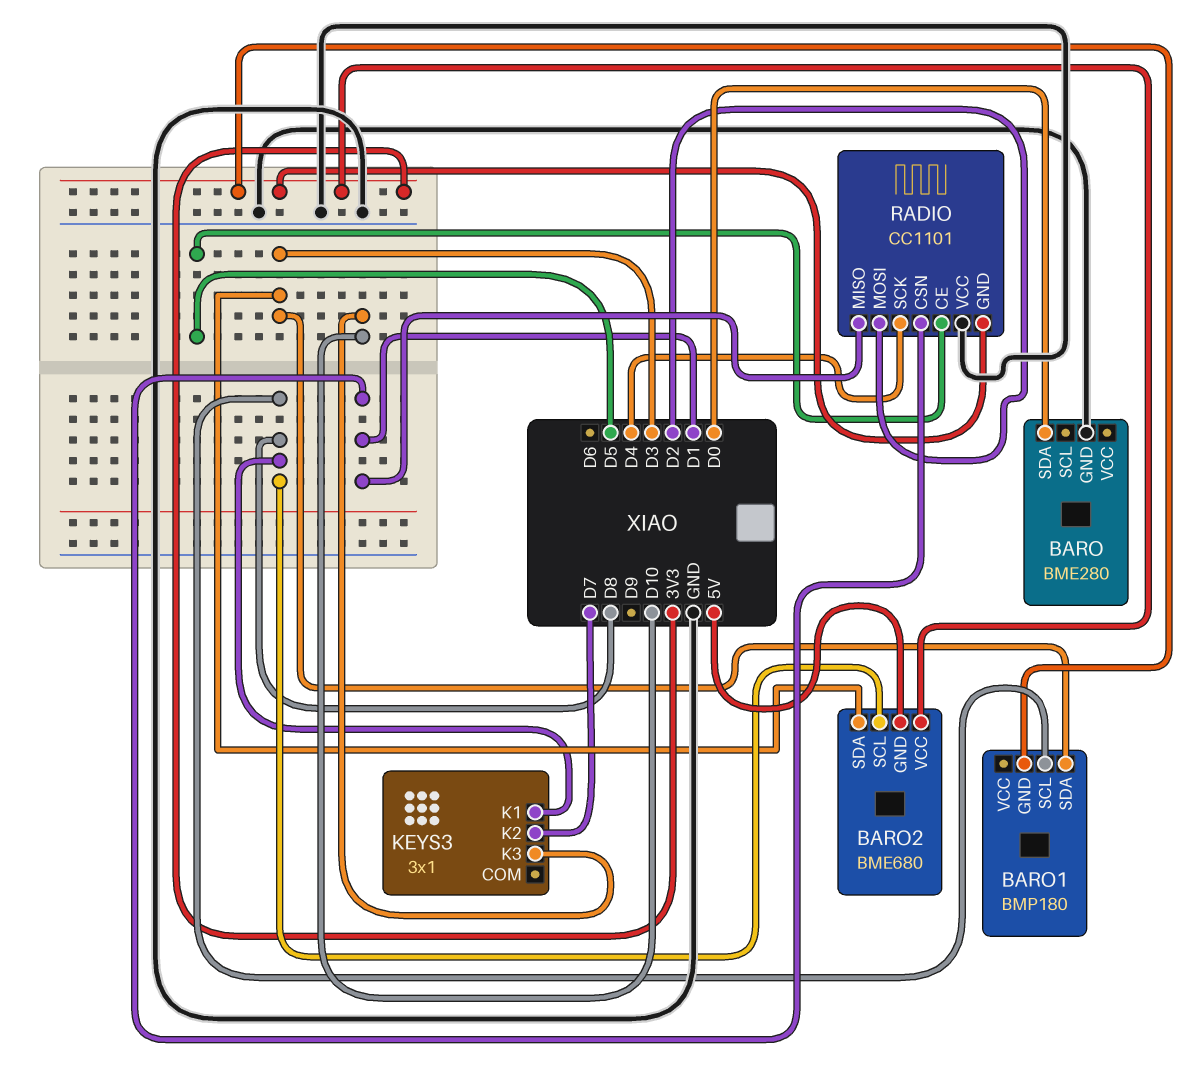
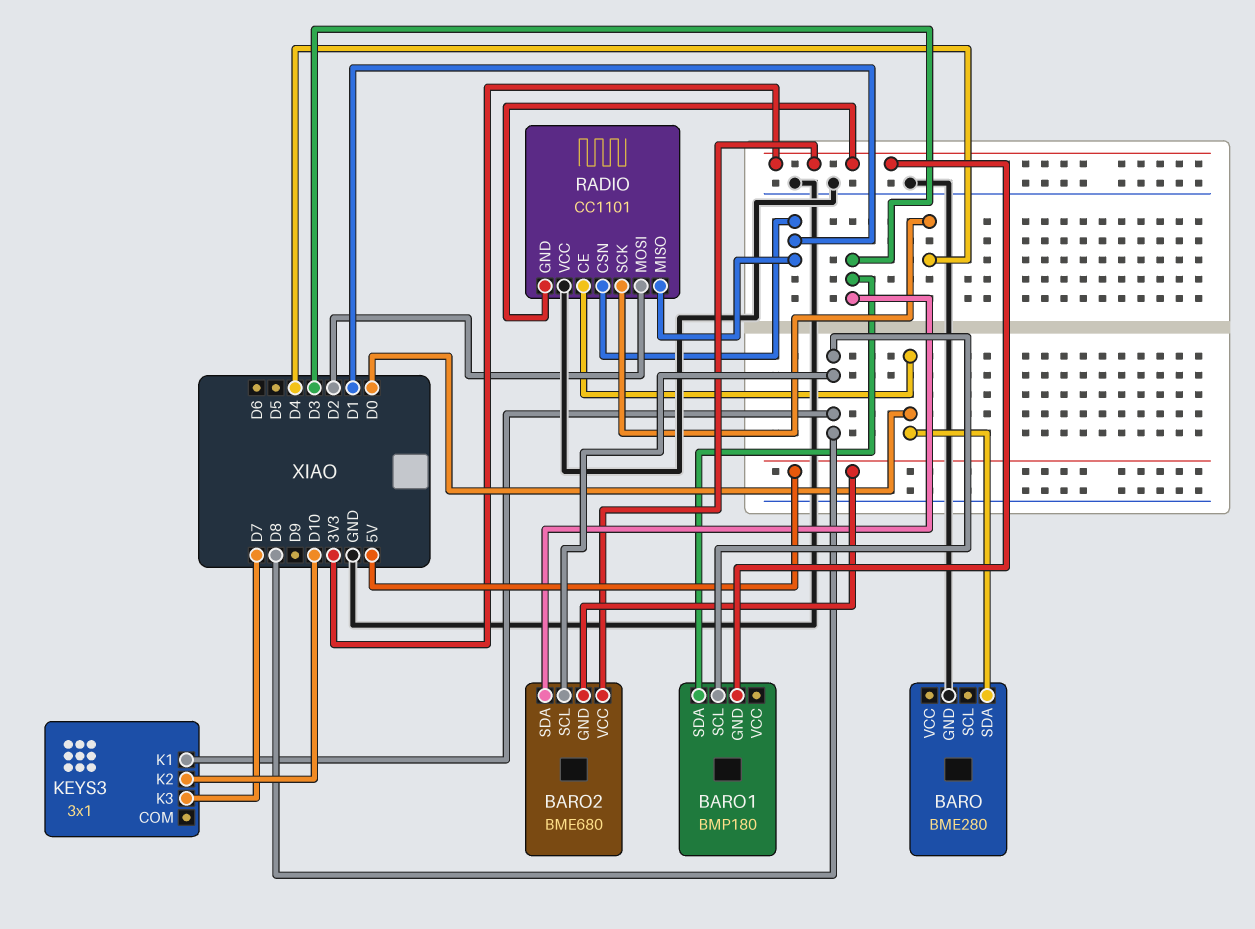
KEYS3 pin K2: D7 -> D10
KEYS3 pin K3: D10 -> D7
RADIO pin CE: D5 -> D0

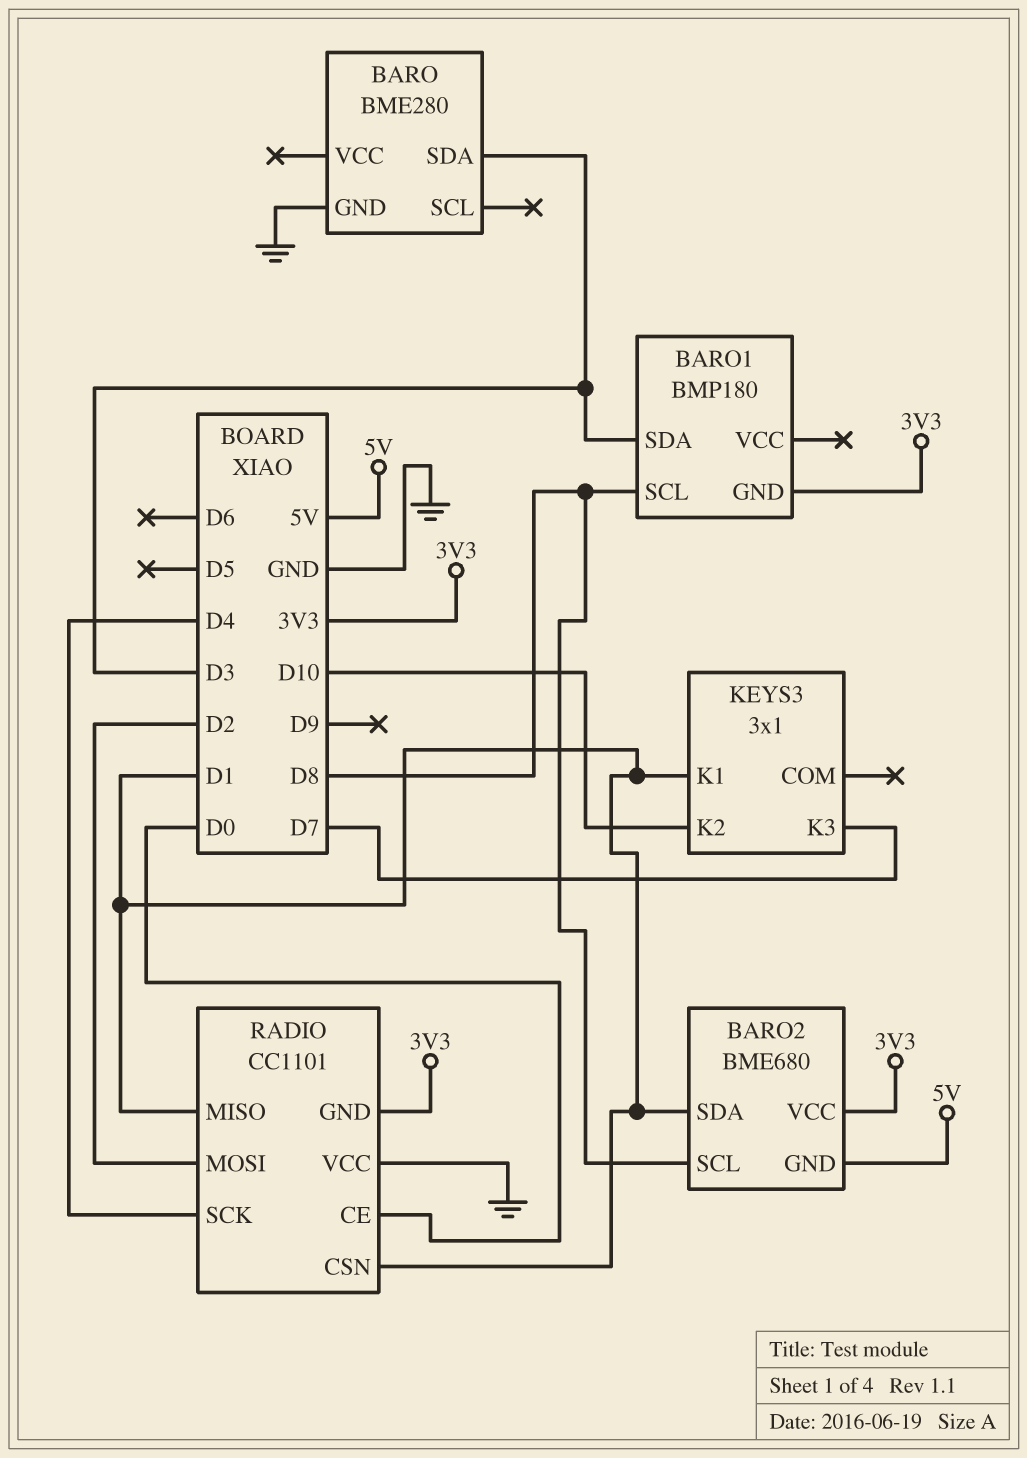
BARO pin SDA: D0 -> D3
BARO2 pin SDA: D3 -> D1
KEYS3 pin K1: D8 -> D1

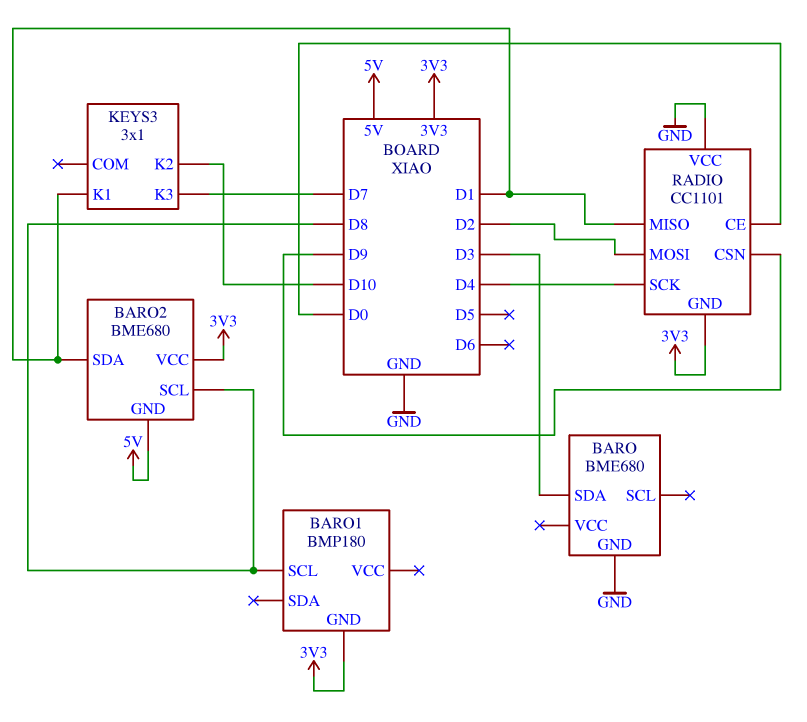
BARO: BME280 -> BME680
BARO1 pin SDA: D3 -> none
RADIO pin CSN: D1 -> D9

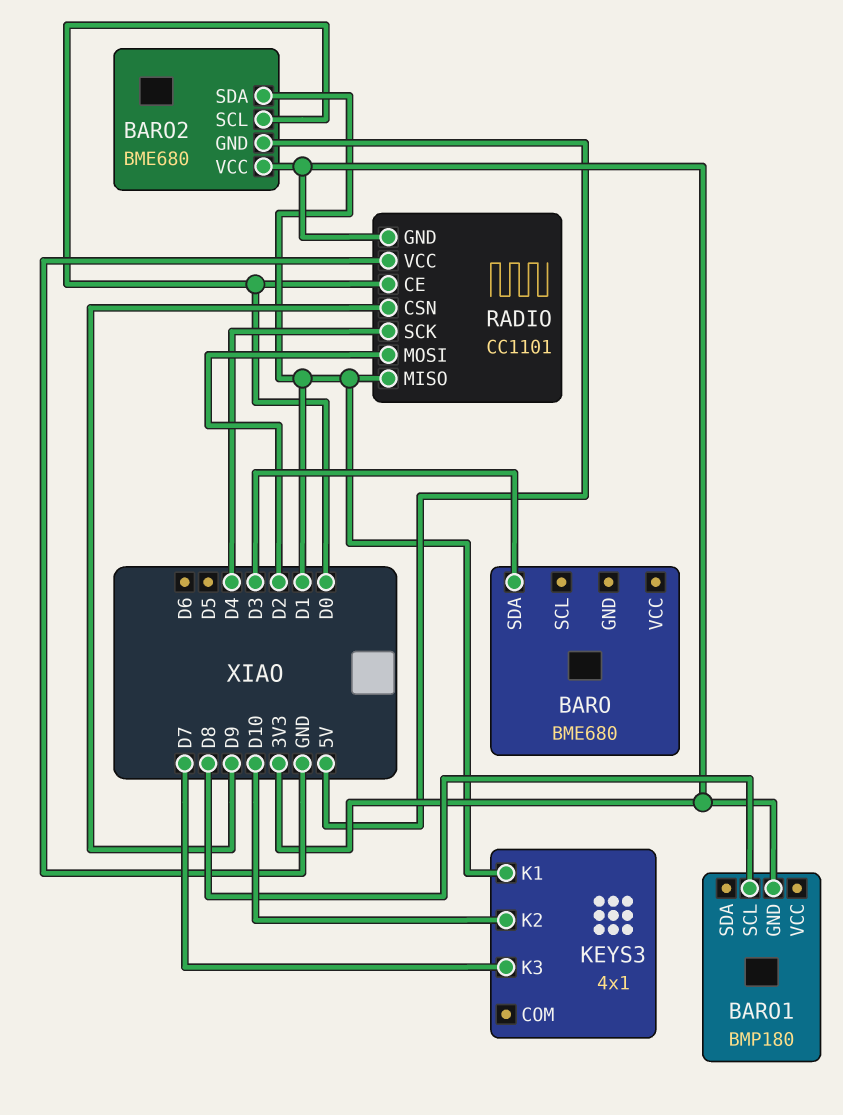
BARO pin GND: GND -> none
BARO2 pin SCL: D8 -> D0
KEYS3: 3x1 -> 4x1

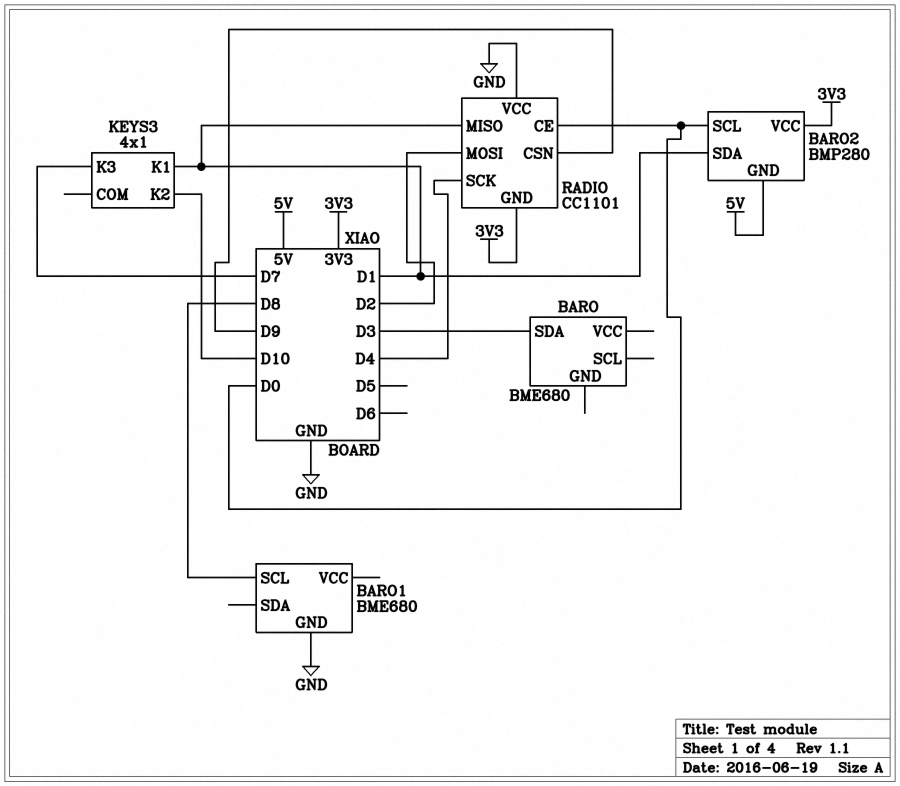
BARO1: BMP180 -> BME680
BARO1 pin GND: 3V3 -> GND
BARO2: BME680 -> BMP280

